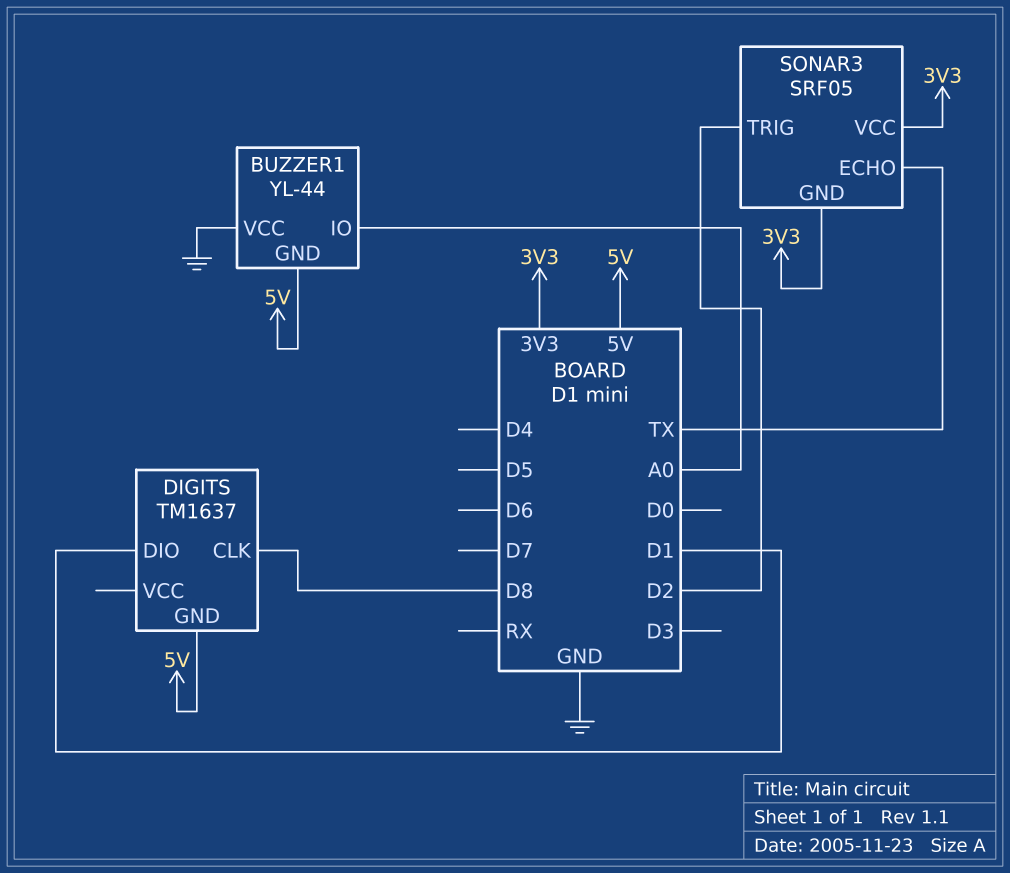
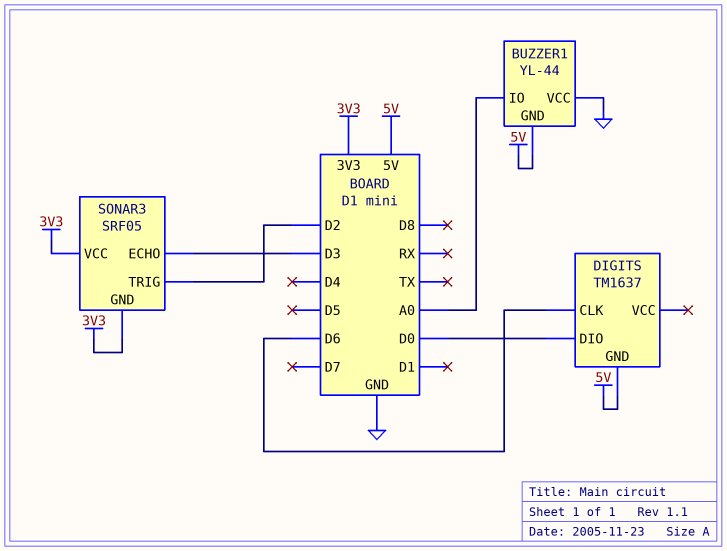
DIGITS pin CLK: D8 -> D6
DIGITS pin DIO: D1 -> D0
SONAR3 pin ECHO: TX -> D3

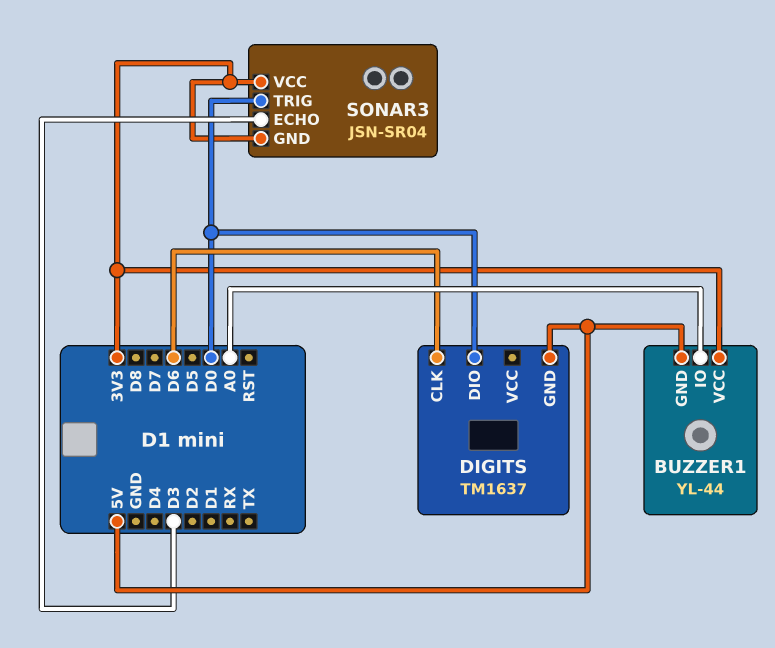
BUZZER1 pin VCC: GND -> 3V3
SONAR3: SRF05 -> JSN-SR04
SONAR3 pin TRIG: D2 -> D0

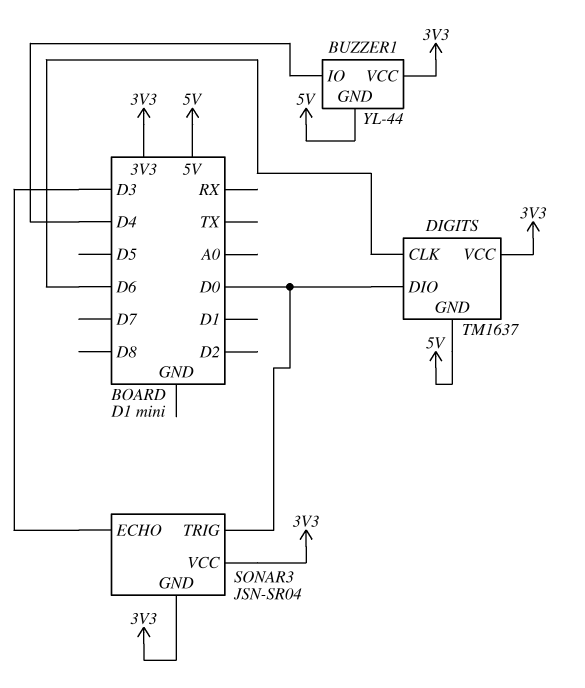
BUZZER1 pin IO: A0 -> D4
DIGITS pin VCC: none -> 3V3

